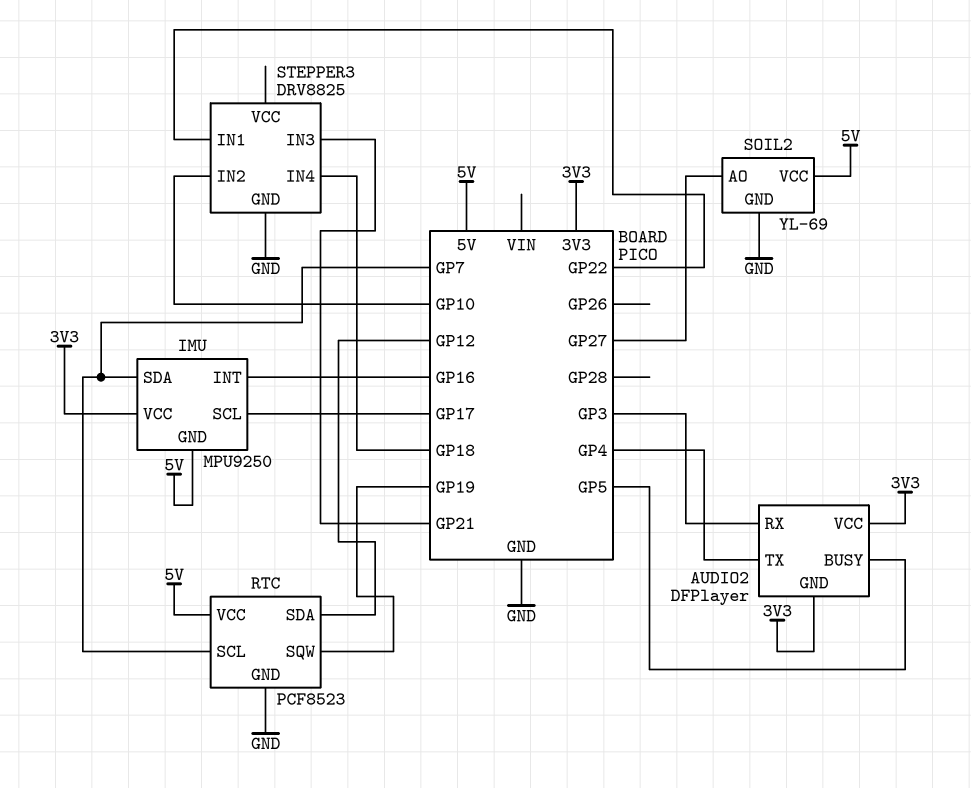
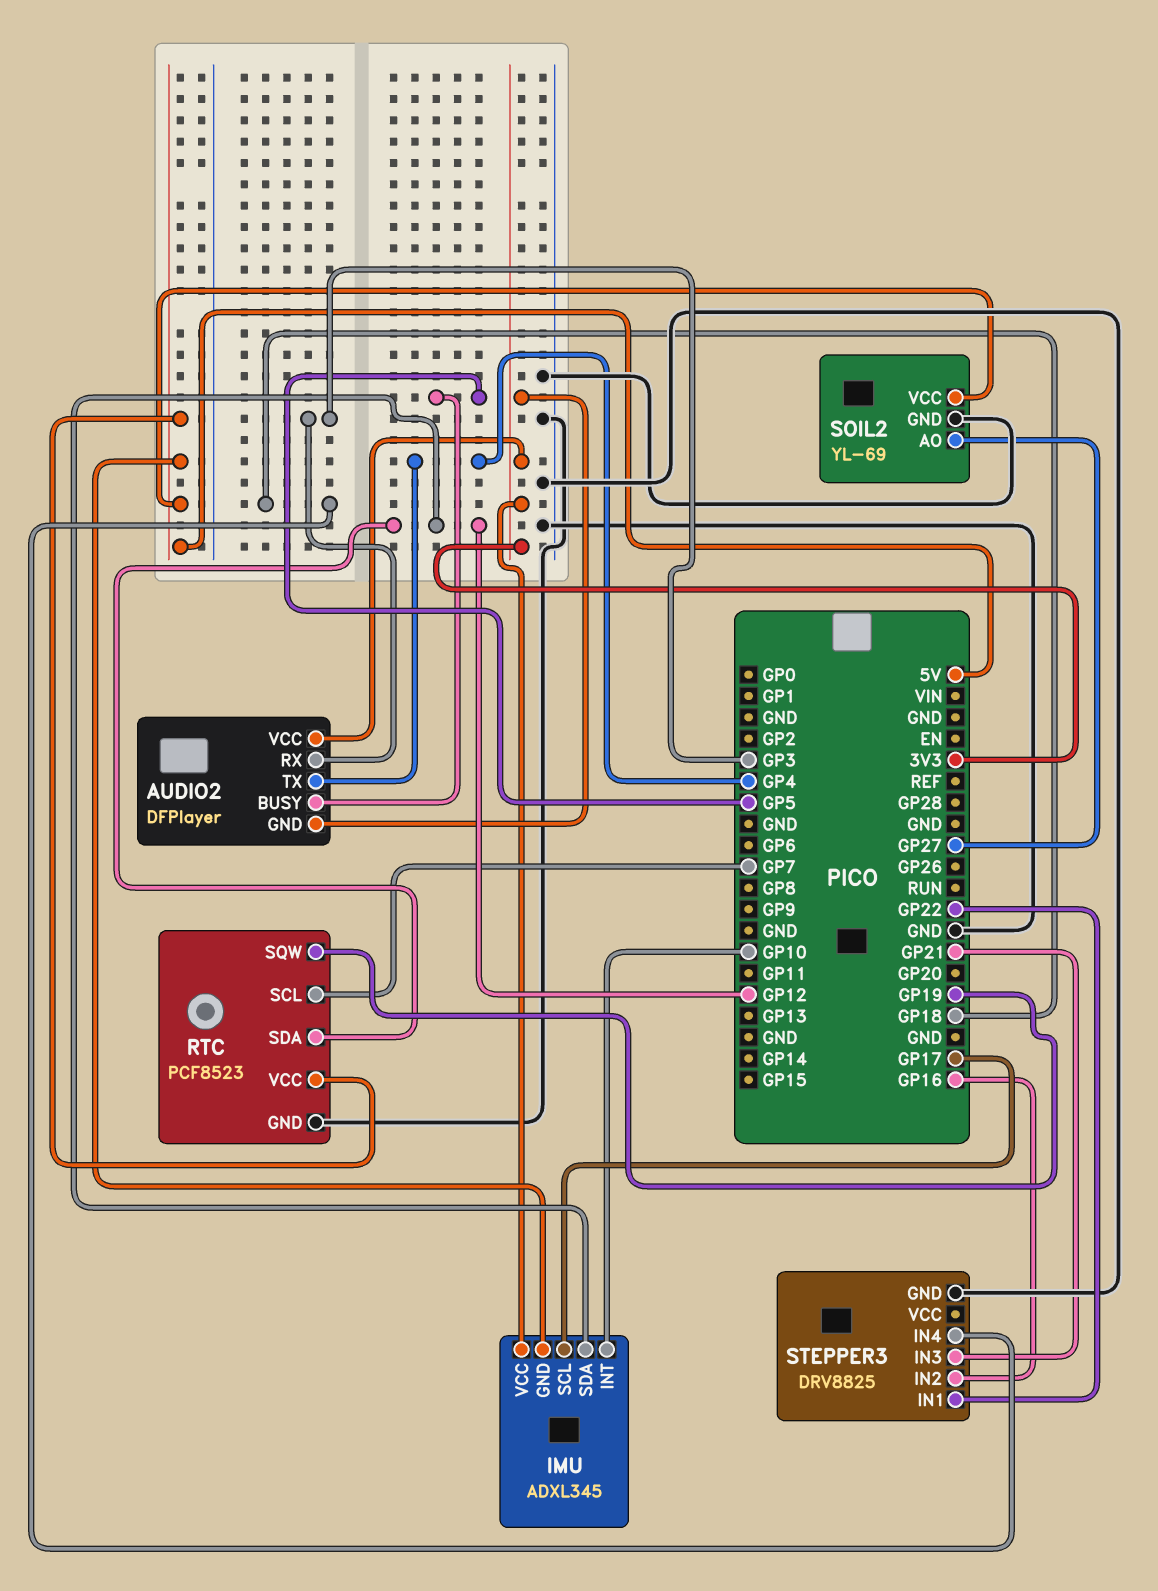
IMU: MPU9250 -> ADXL345
IMU pin INT: GP16 -> GP10
IMU pin SDA: GP7 -> GP12
STEPPER3 pin IN2: GP10 -> GP16

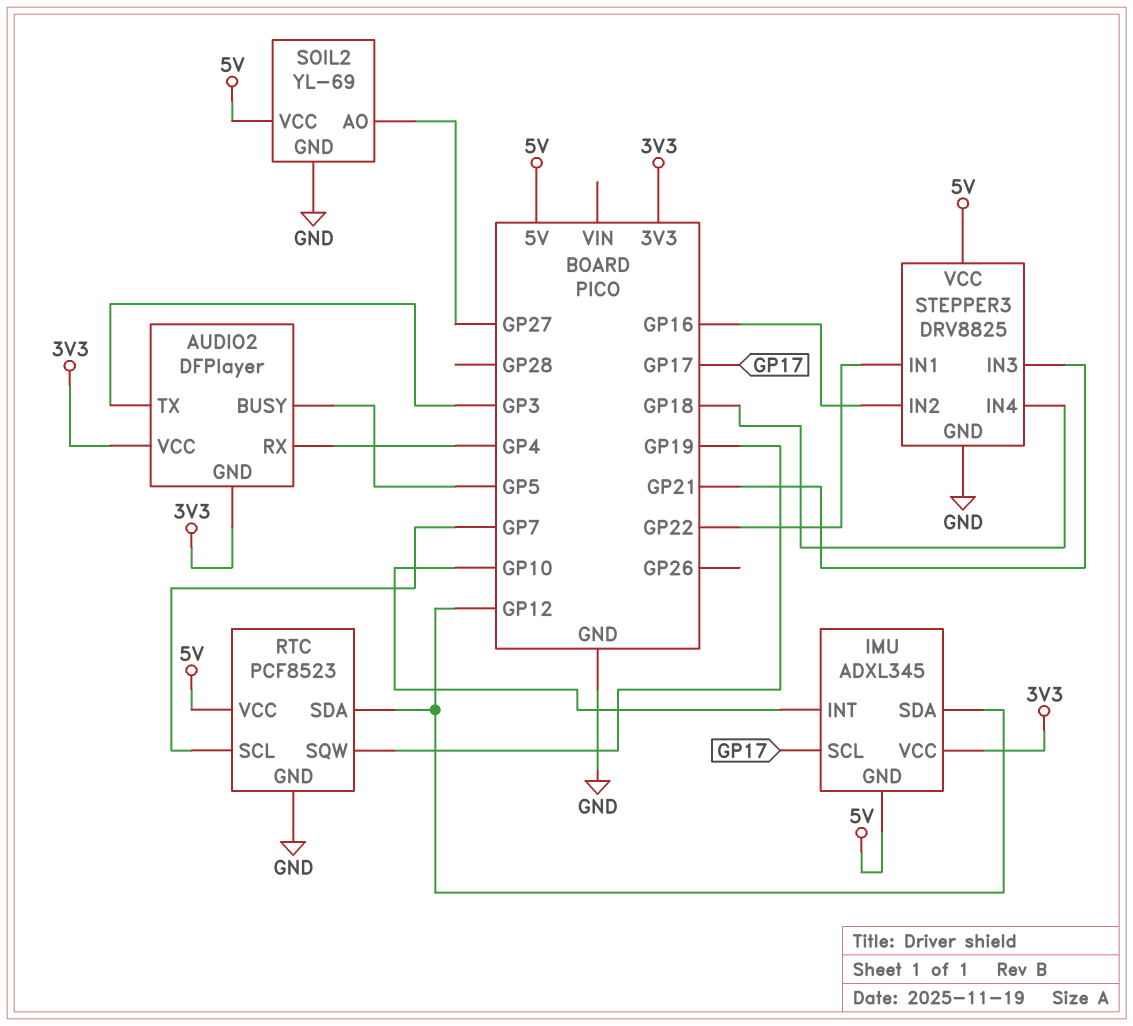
AUDIO2 pin RX: GP3 -> GP4
AUDIO2 pin TX: GP4 -> GP3
STEPPER3 pin VCC: none -> 5V

